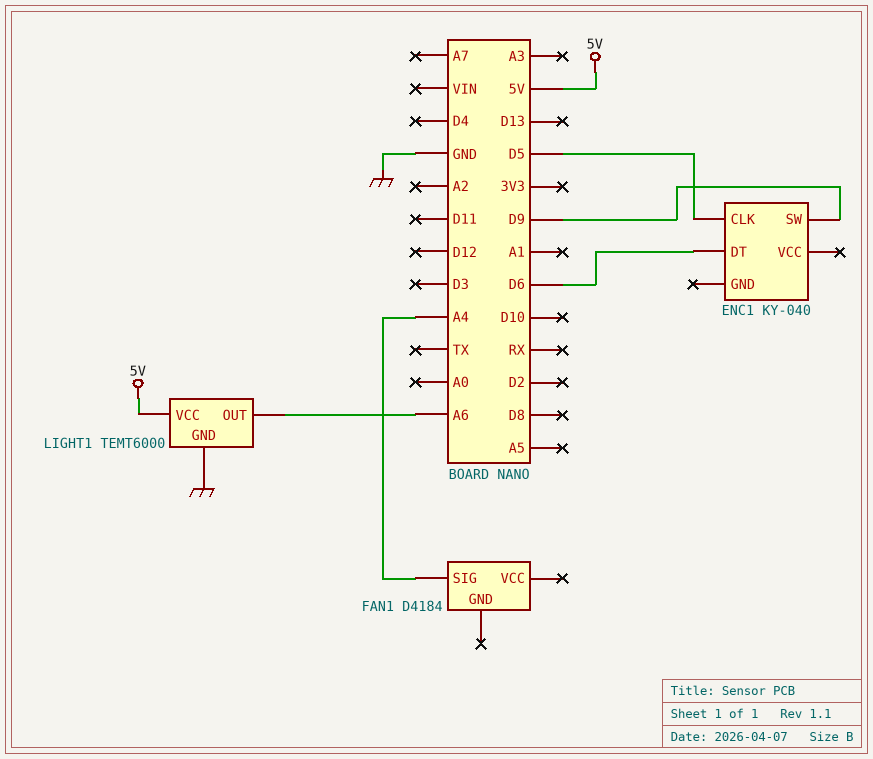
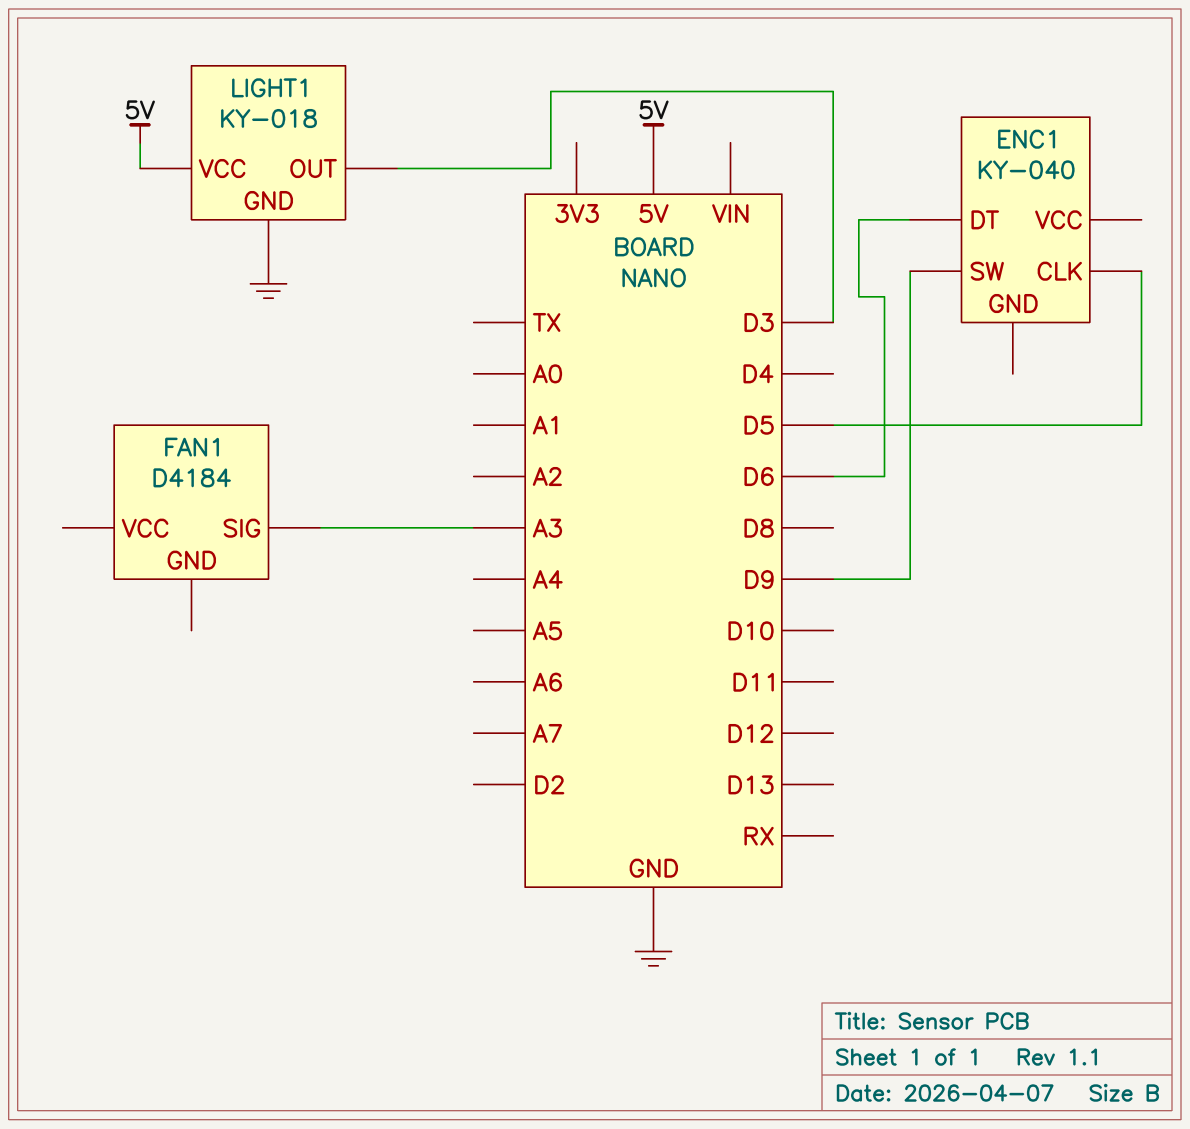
FAN1 pin SIG: A4 -> A3
LIGHT1: TEMT6000 -> KY-018
LIGHT1 pin OUT: A6 -> D3

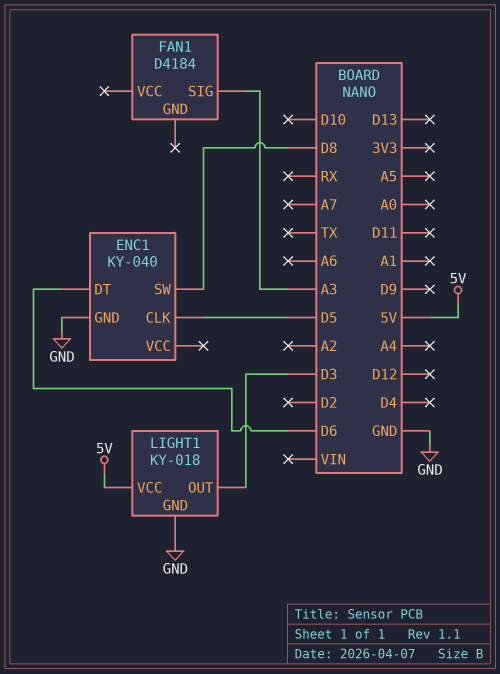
ENC1 pin GND: none -> GND
ENC1 pin SW: D9 -> D8

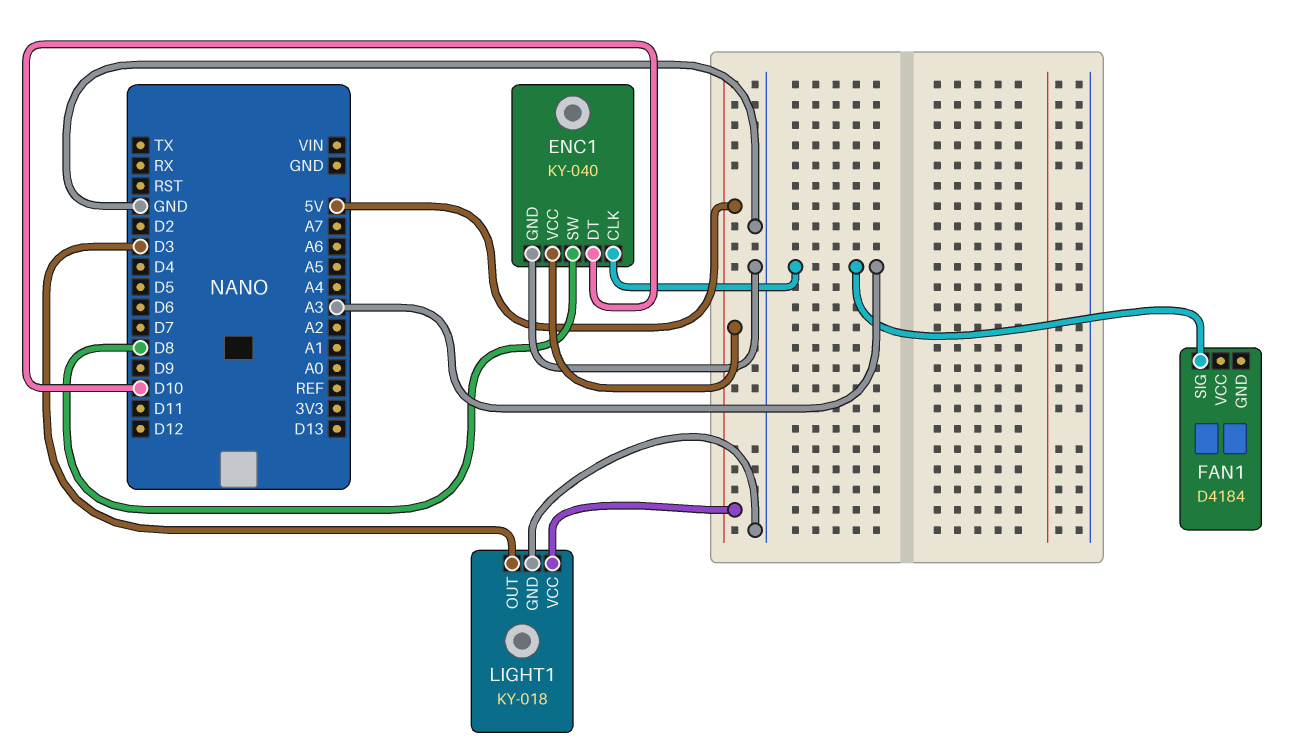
ENC1 pin CLK: D5 -> A3
ENC1 pin DT: D6 -> D10
ENC1 pin VCC: none -> 5V

